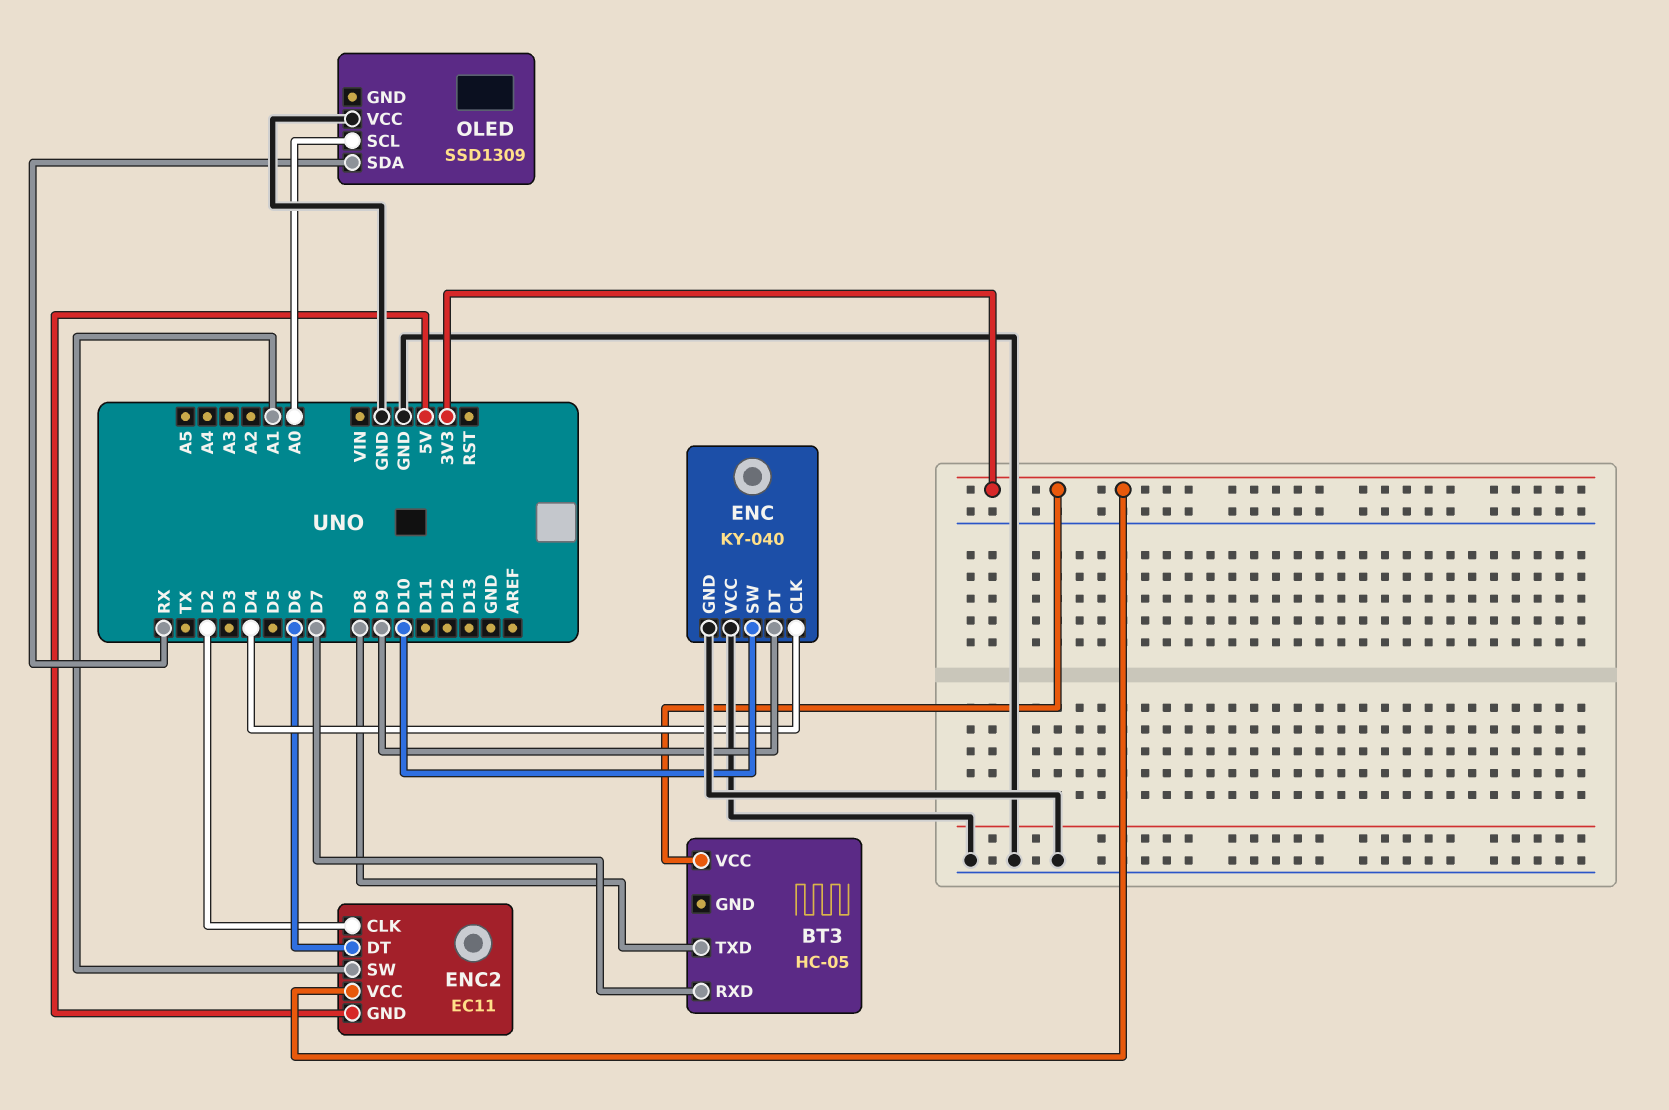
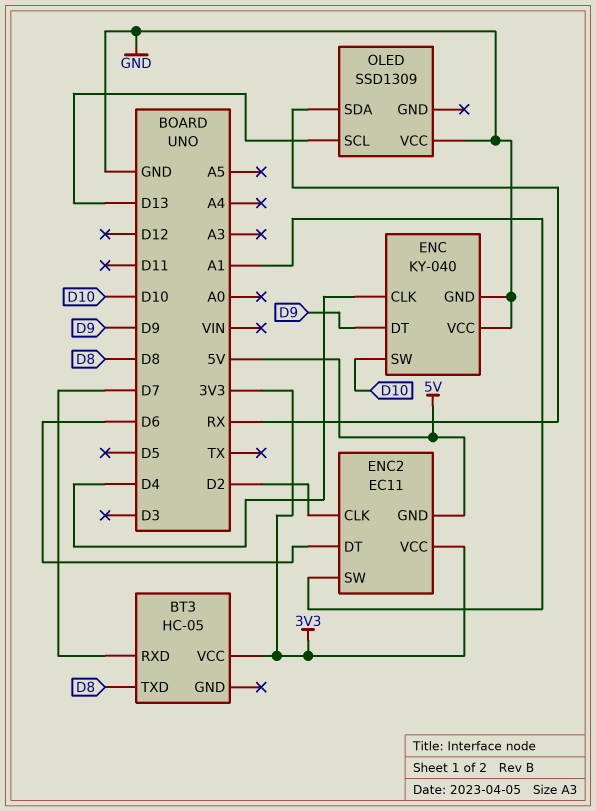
OLED pin SCL: A0 -> D13

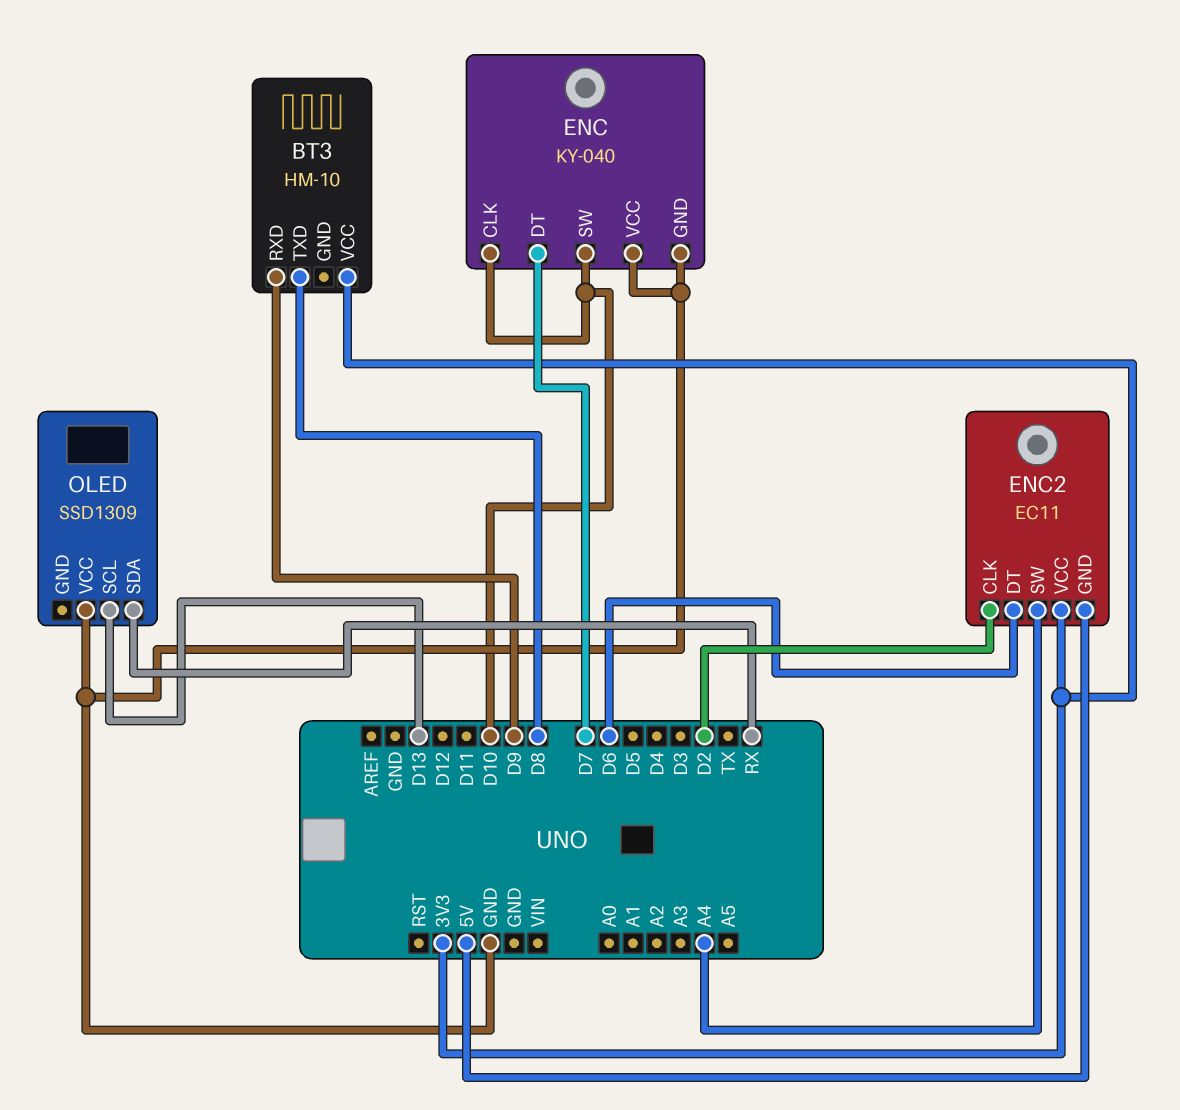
BT3: HC-05 -> HM-10
BT3 pin RXD: D7 -> D9
ENC pin CLK: D4 -> D10
ENC pin DT: D9 -> D7
ENC2 pin SW: A1 -> A4

